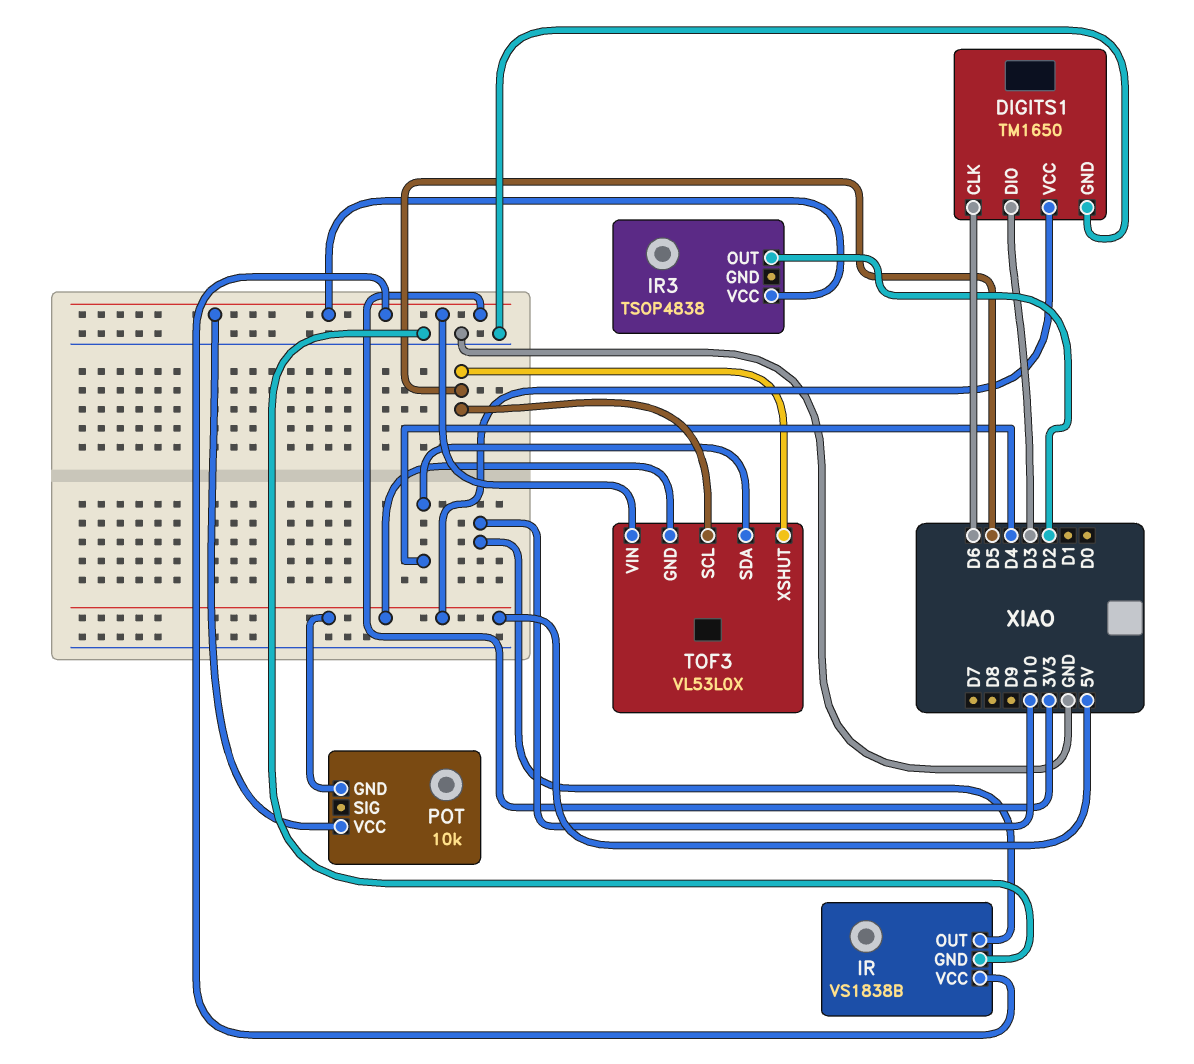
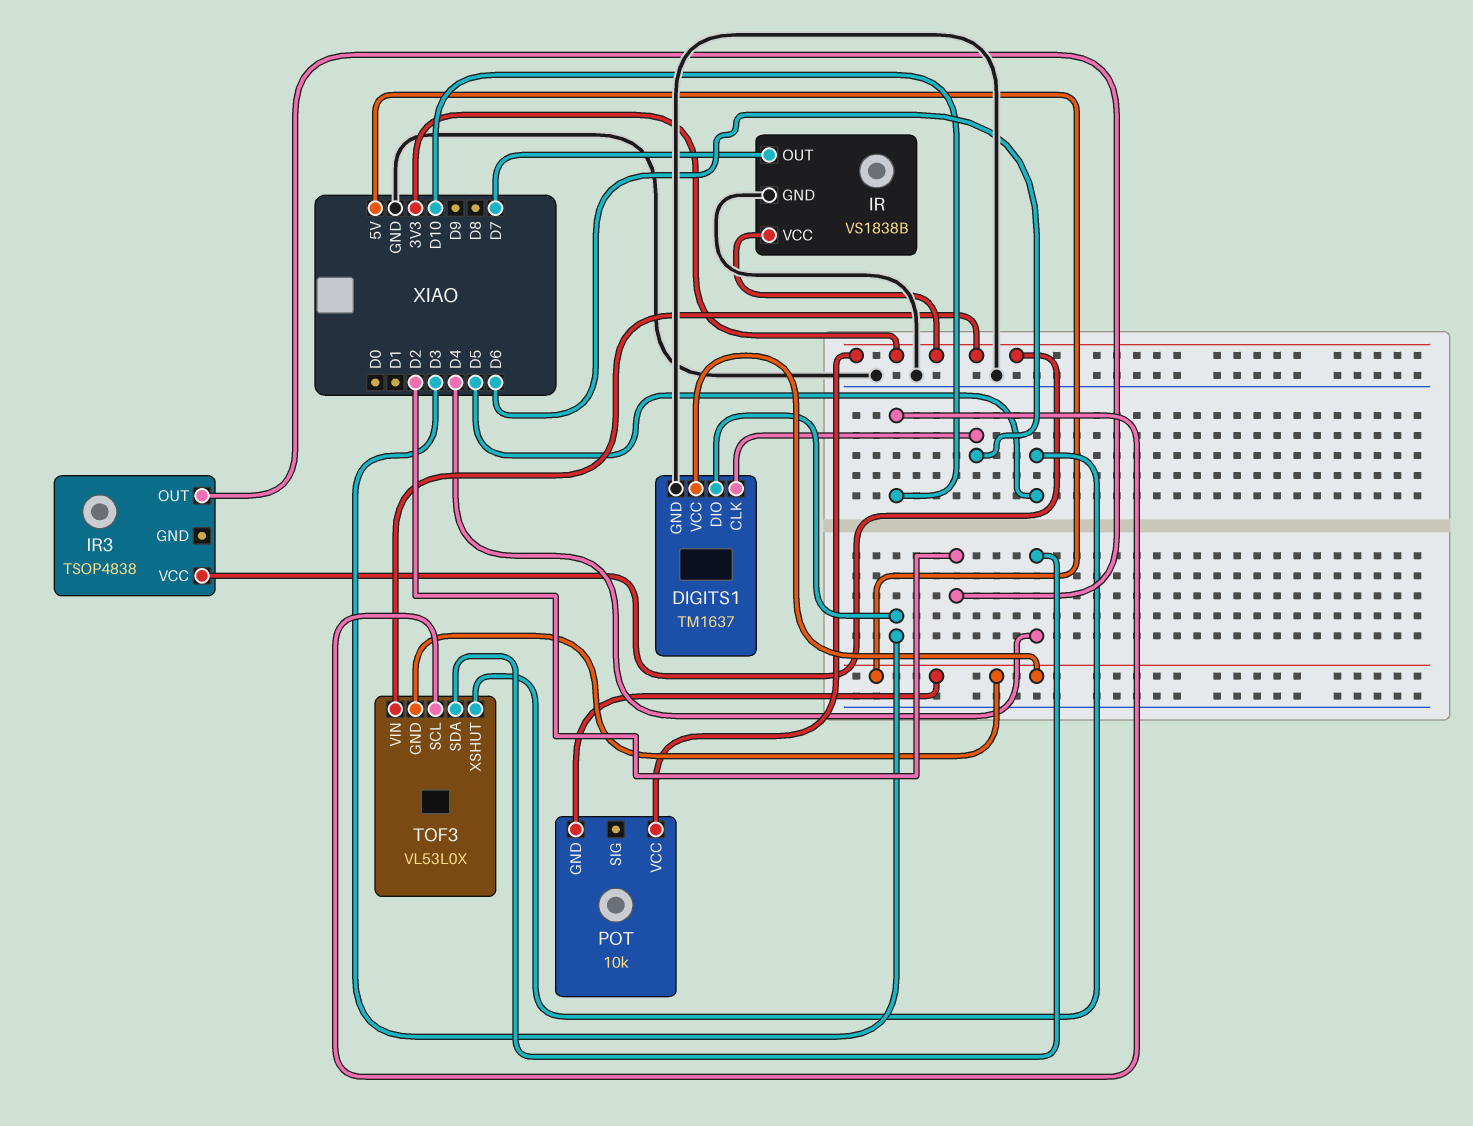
DIGITS1: TM1650 -> TM1637
IR pin OUT: D10 -> D7
TOF3 pin SCL: D5 -> D10

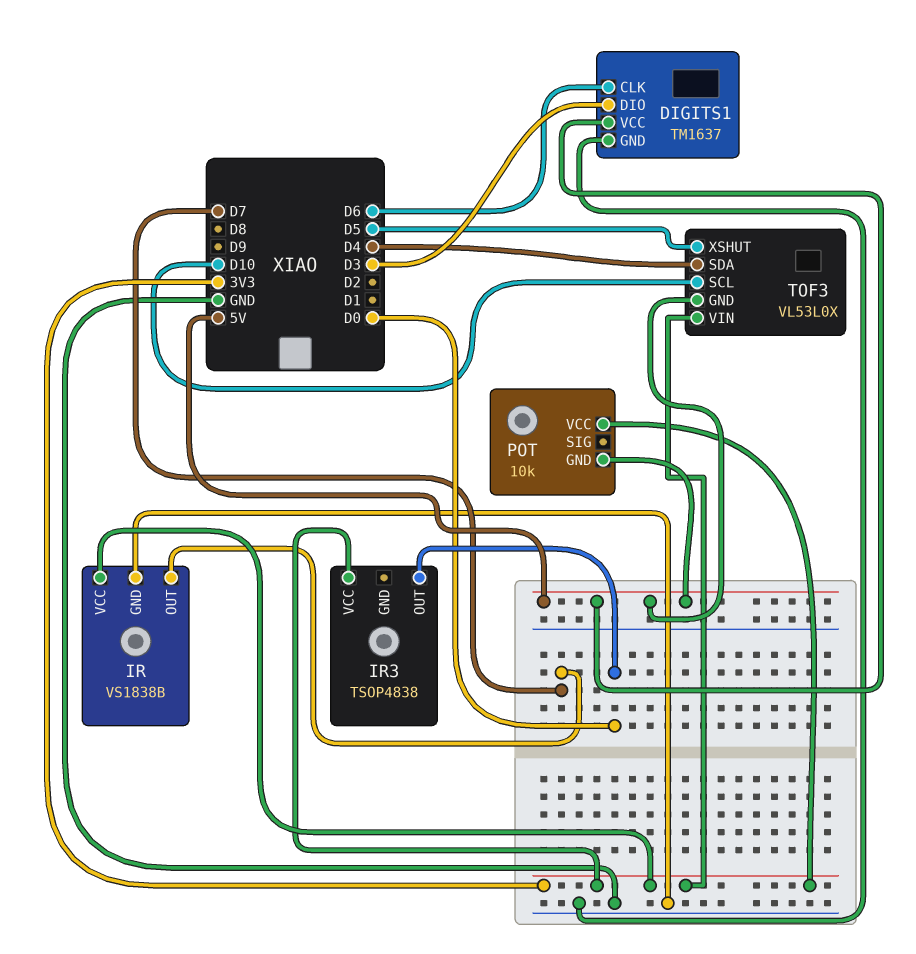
IR3 pin OUT: D2 -> D0

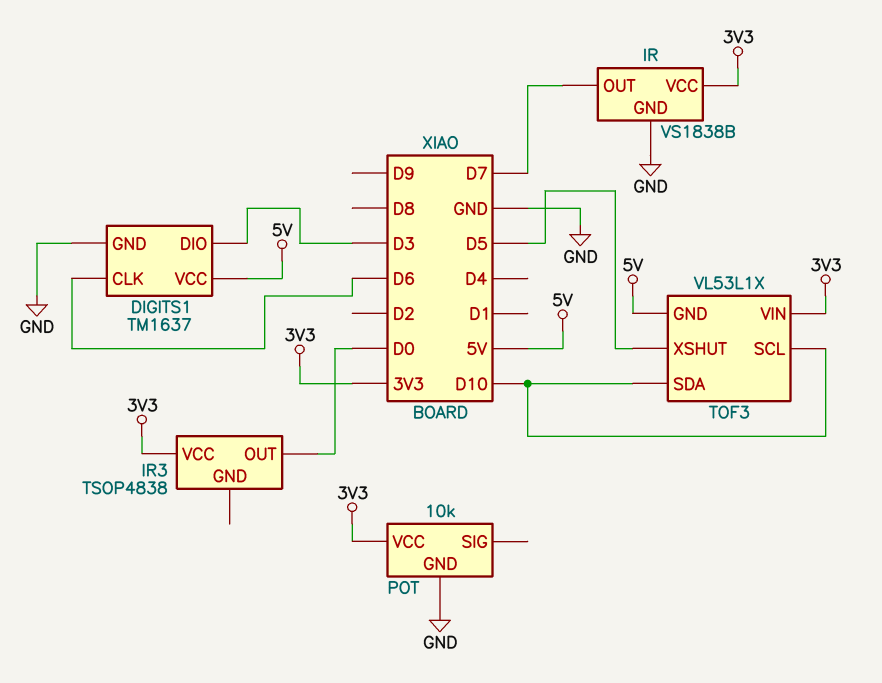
POT pin GND: 5V -> GND
TOF3: VL53L0X -> VL53L1X
TOF3 pin SDA: D4 -> D10

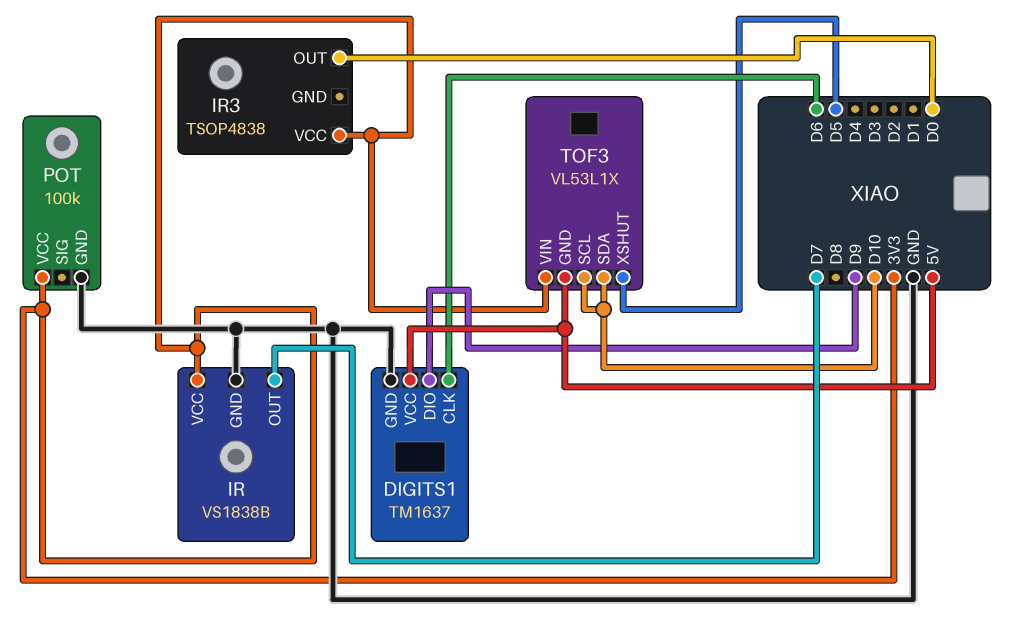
DIGITS1 pin DIO: D3 -> D9
POT: 10k -> 100k

